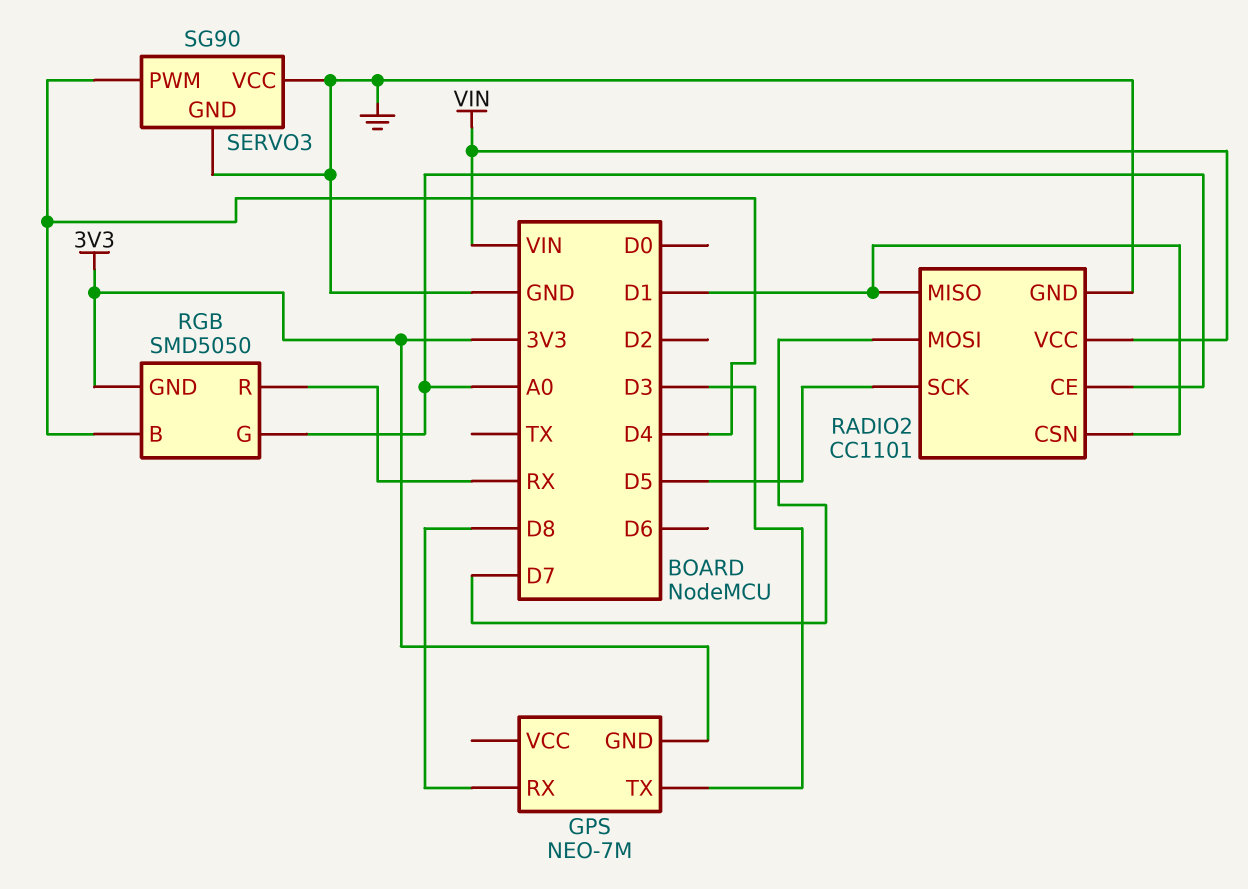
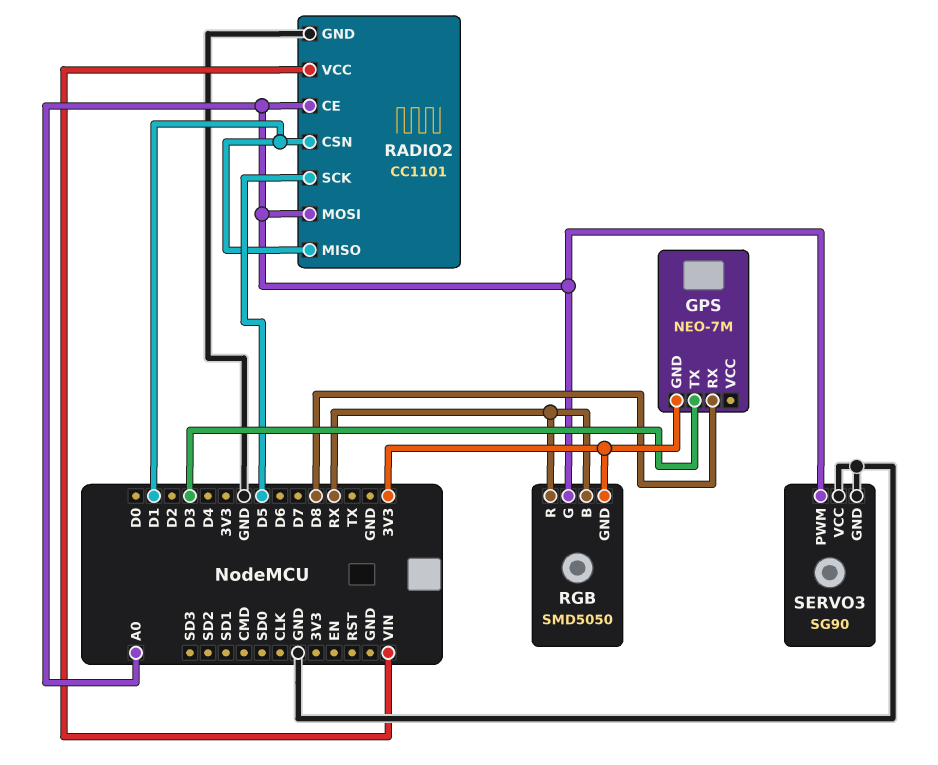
RADIO2 pin MOSI: D7 -> A0
RGB pin B: D4 -> RX
SERVO3 pin PWM: D4 -> A0

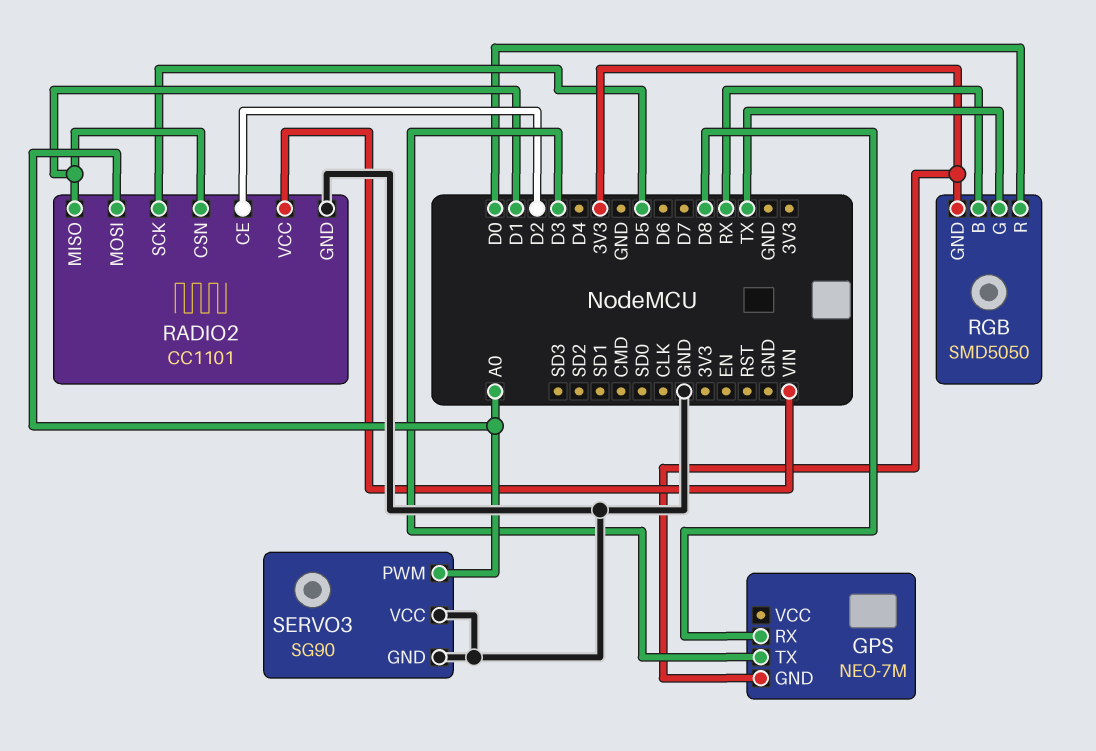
RADIO2 pin CE: A0 -> D2
RGB pin G: A0 -> TX
RGB pin R: RX -> D0

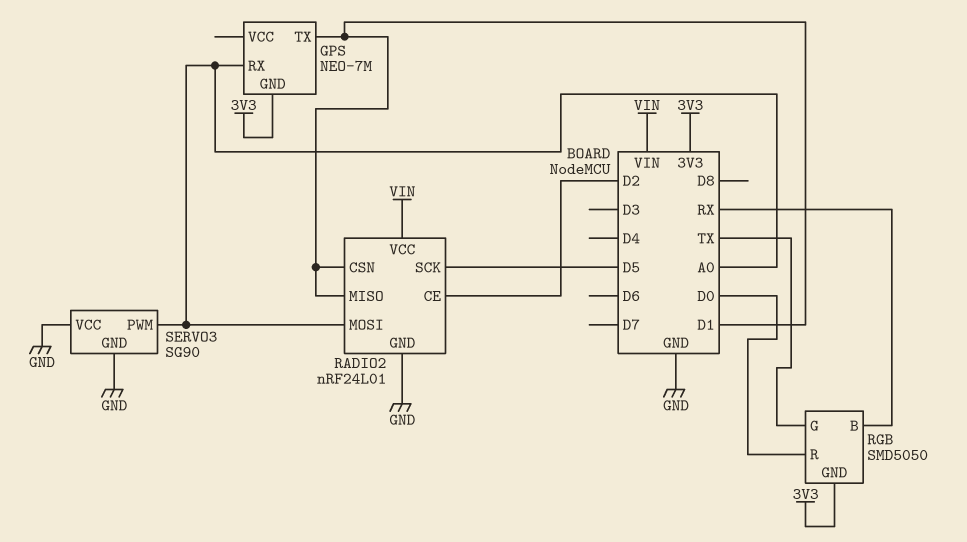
GPS pin RX: D8 -> A0
GPS pin TX: D3 -> D1
RADIO2: CC1101 -> nRF24L01

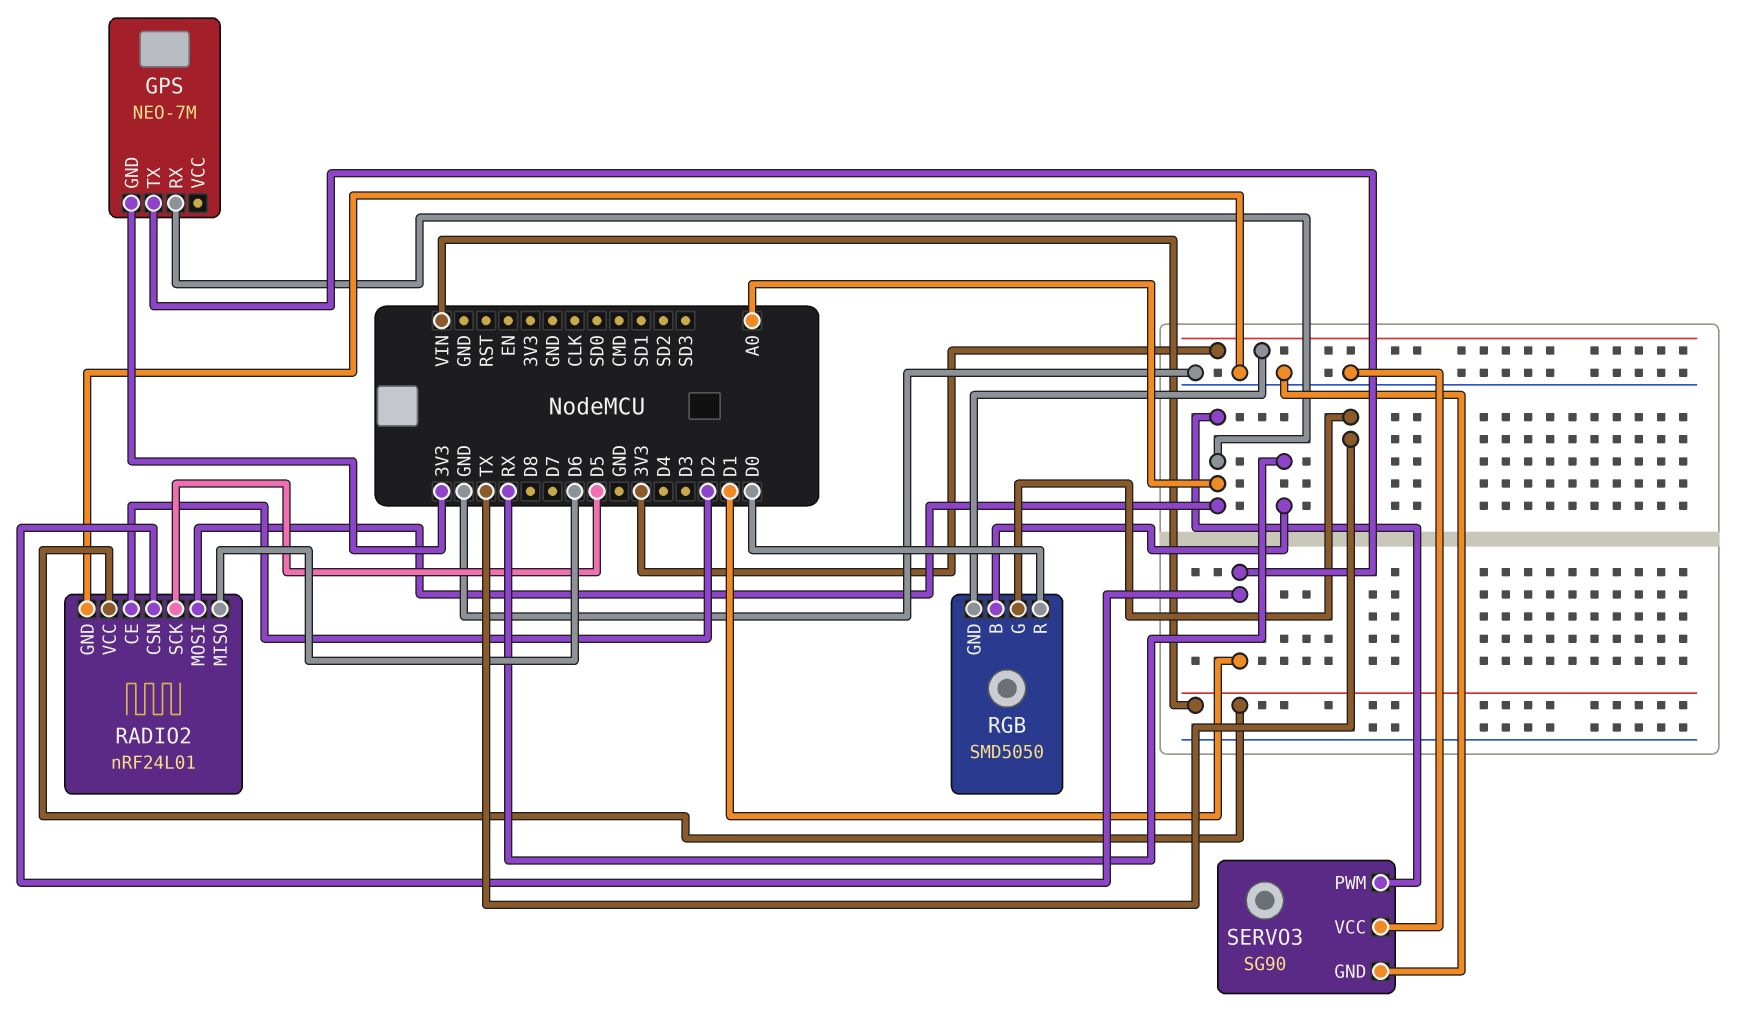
RADIO2 pin MISO: D1 -> D6

